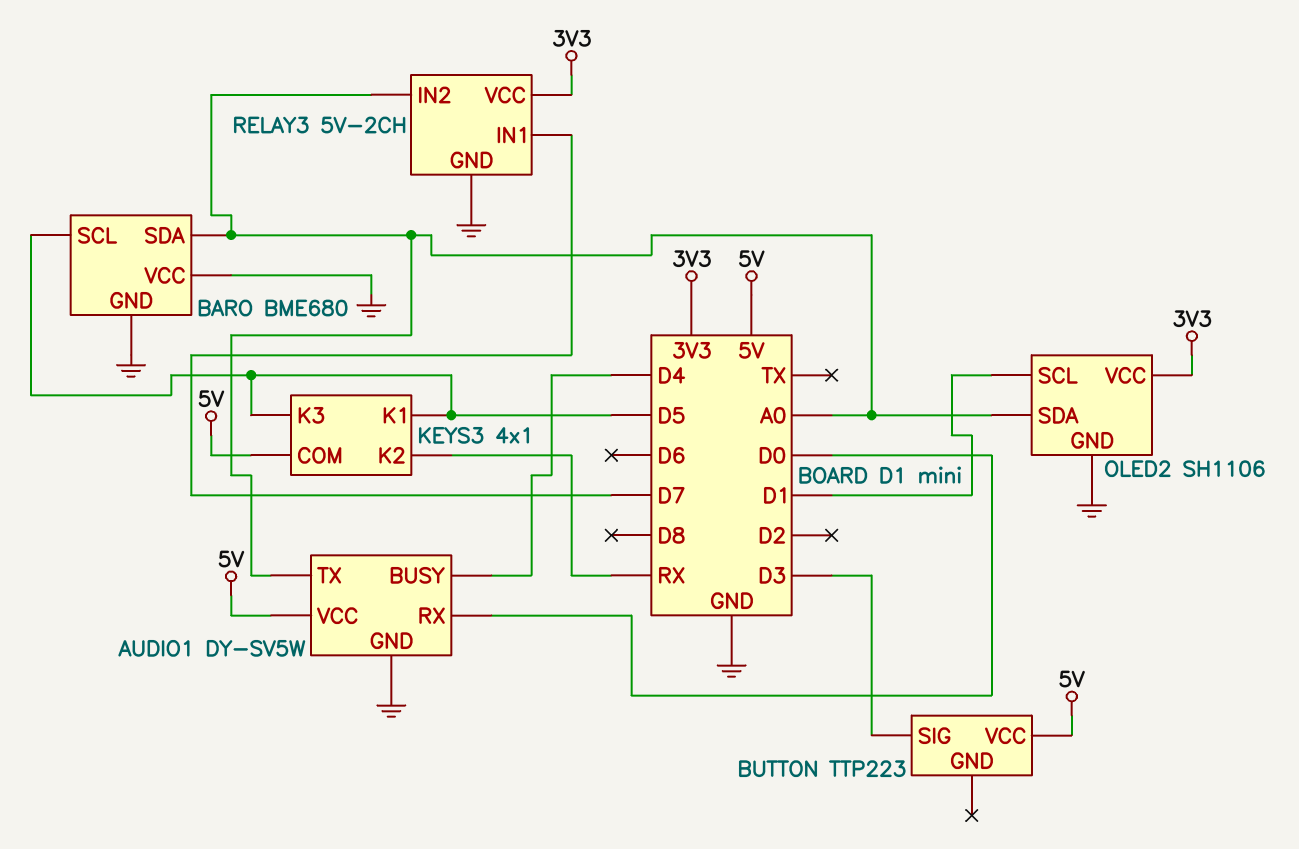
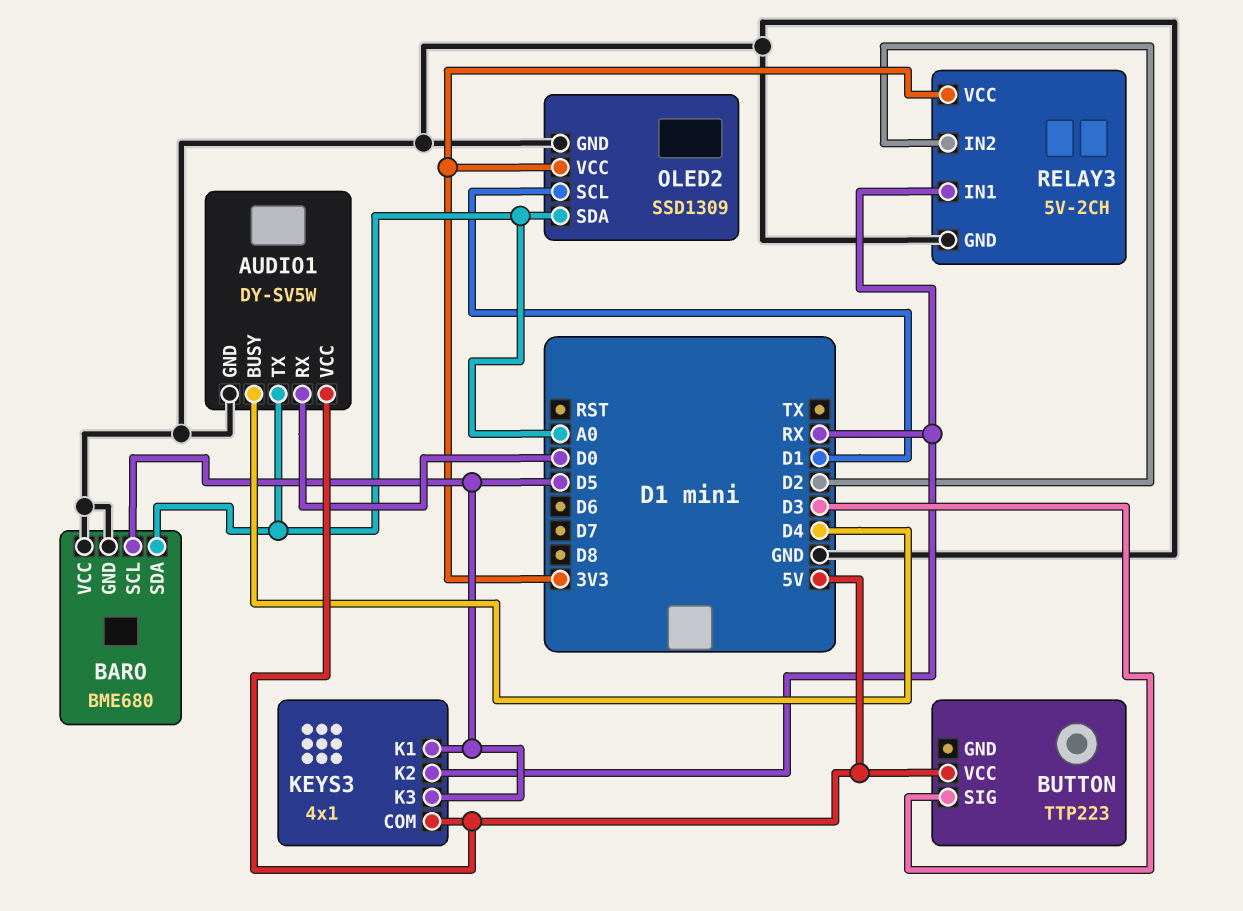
OLED2: SH1106 -> SSD1309
RELAY3 pin IN1: D7 -> RX
RELAY3 pin IN2: A0 -> D2

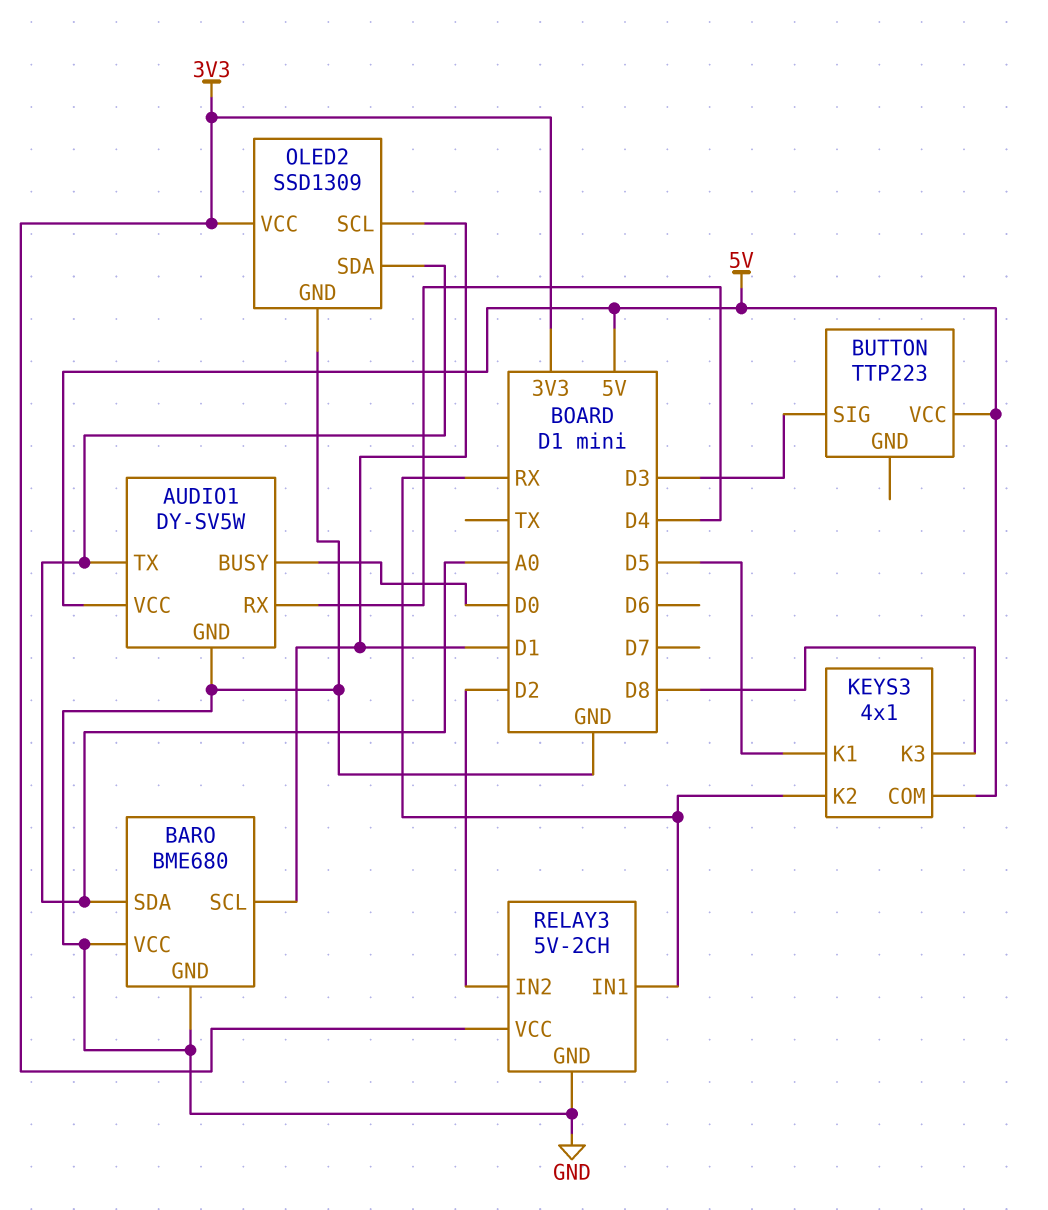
AUDIO1 pin BUSY: D4 -> D0
AUDIO1 pin RX: D0 -> D4
BARO pin SCL: D5 -> D1
KEYS3 pin K3: D5 -> D8

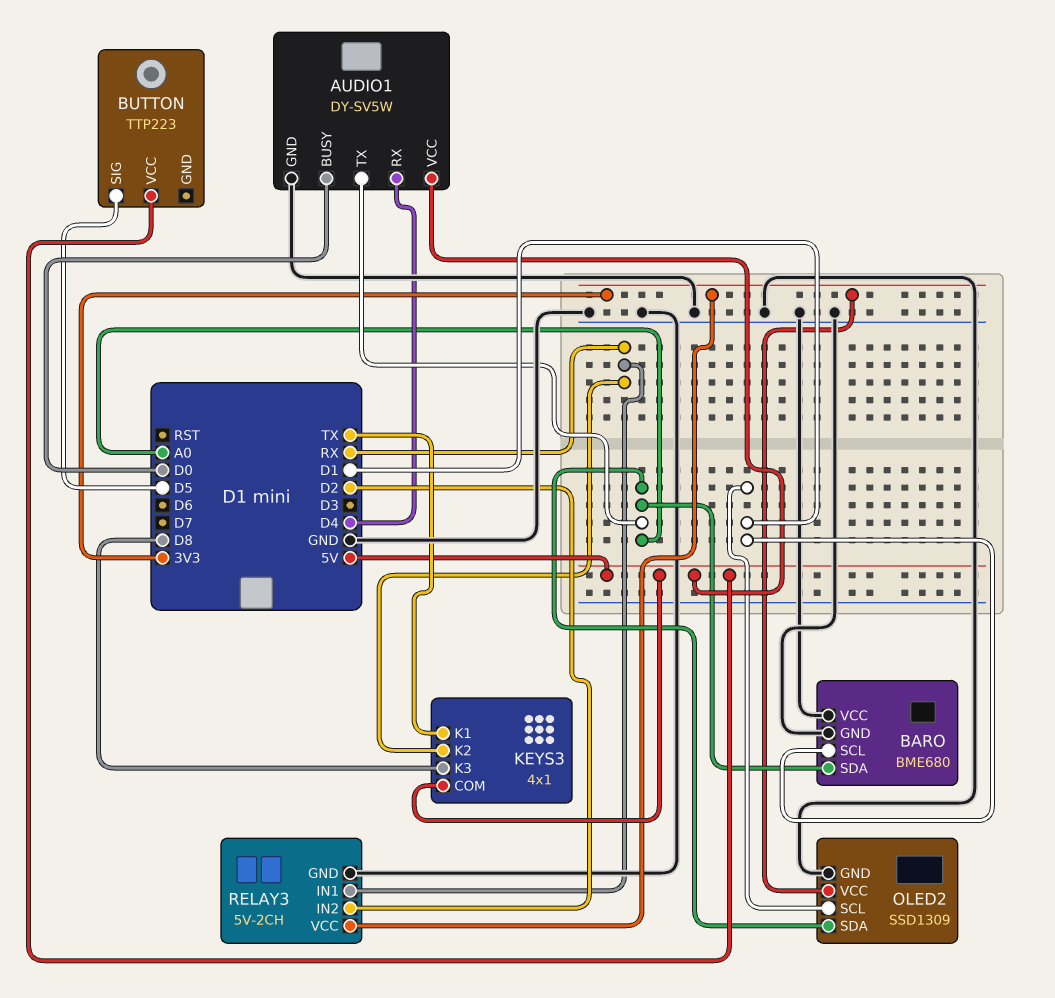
BUTTON pin SIG: D3 -> D5
KEYS3 pin K1: D5 -> TX

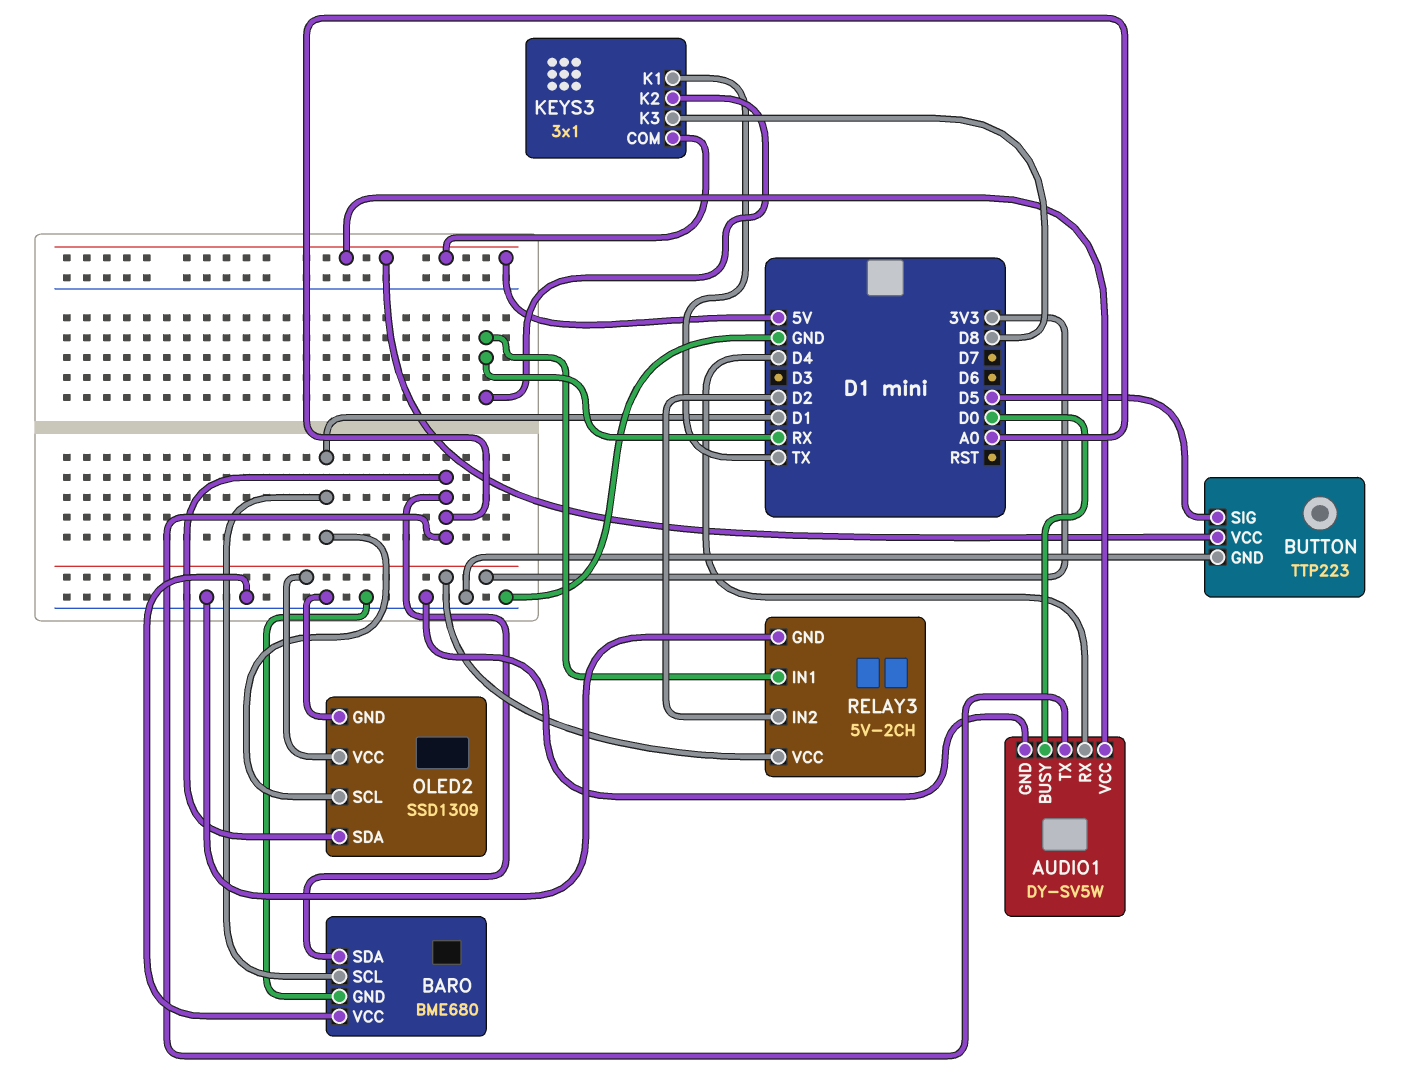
BUTTON pin GND: none -> GND
KEYS3: 4x1 -> 3x1

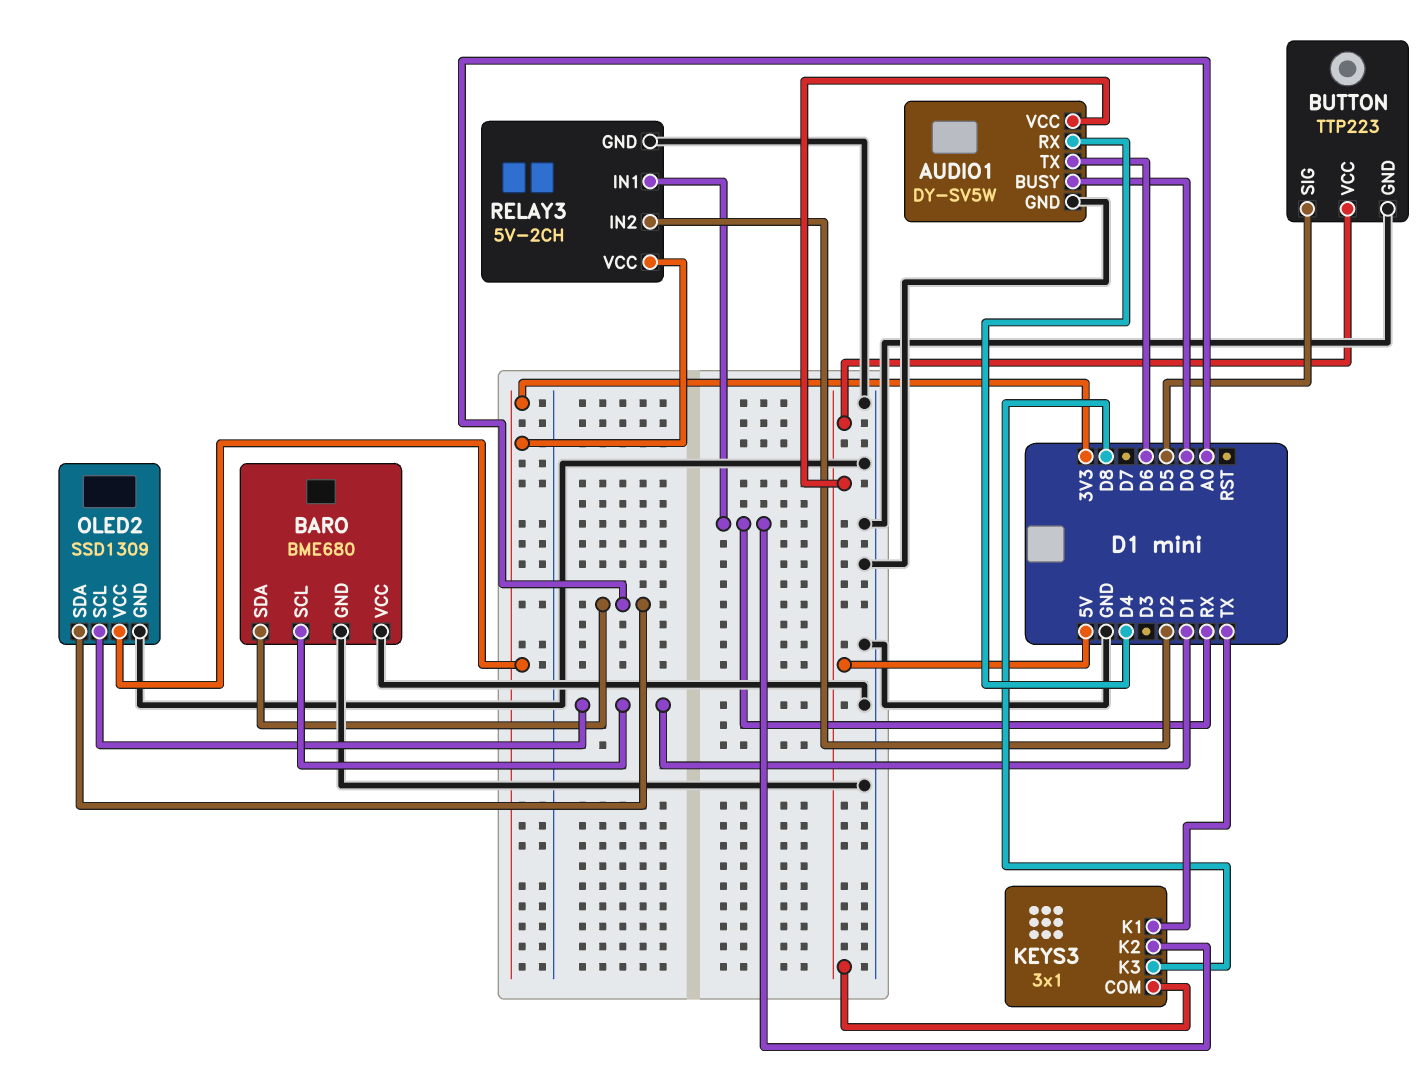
AUDIO1 pin TX: A0 -> D6

